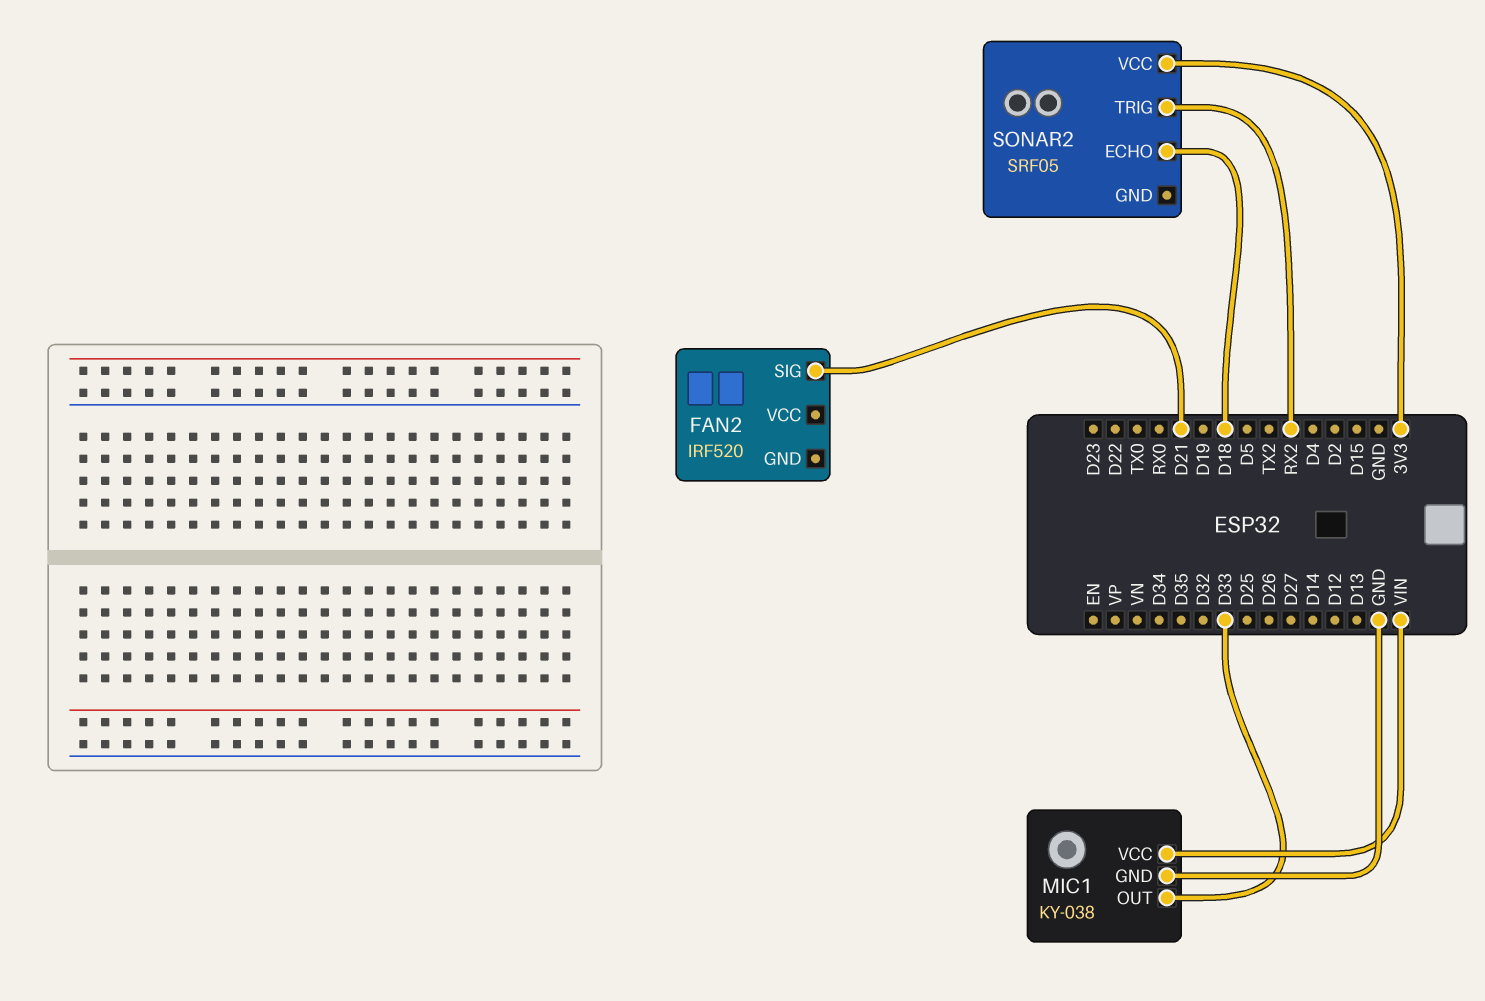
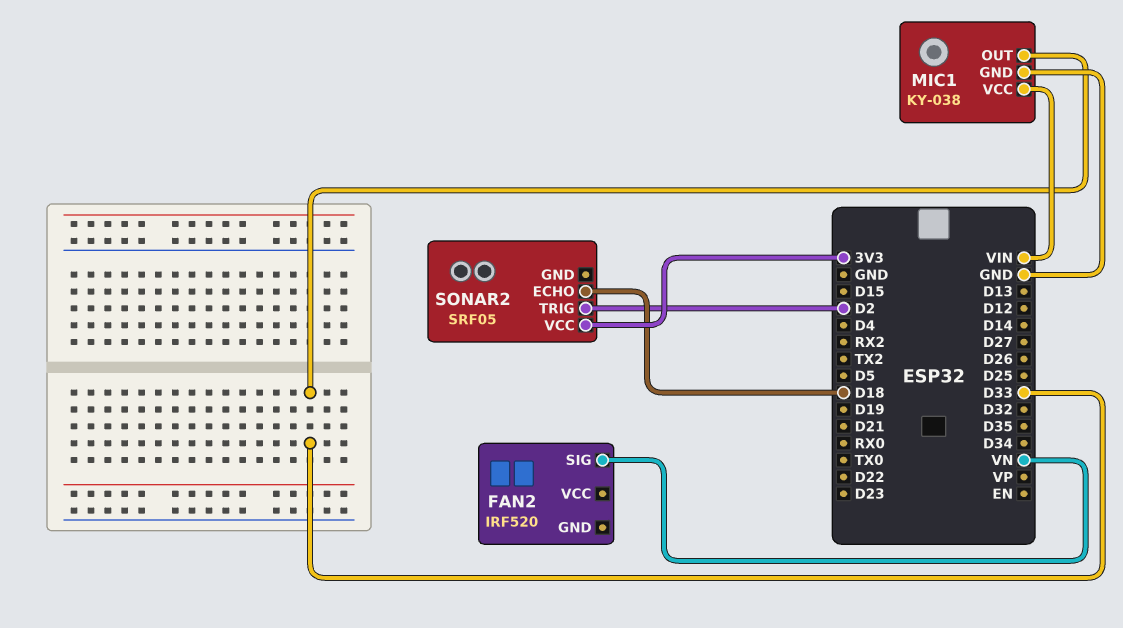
FAN2 pin SIG: D21 -> VN
SONAR2 pin TRIG: RX2 -> D2

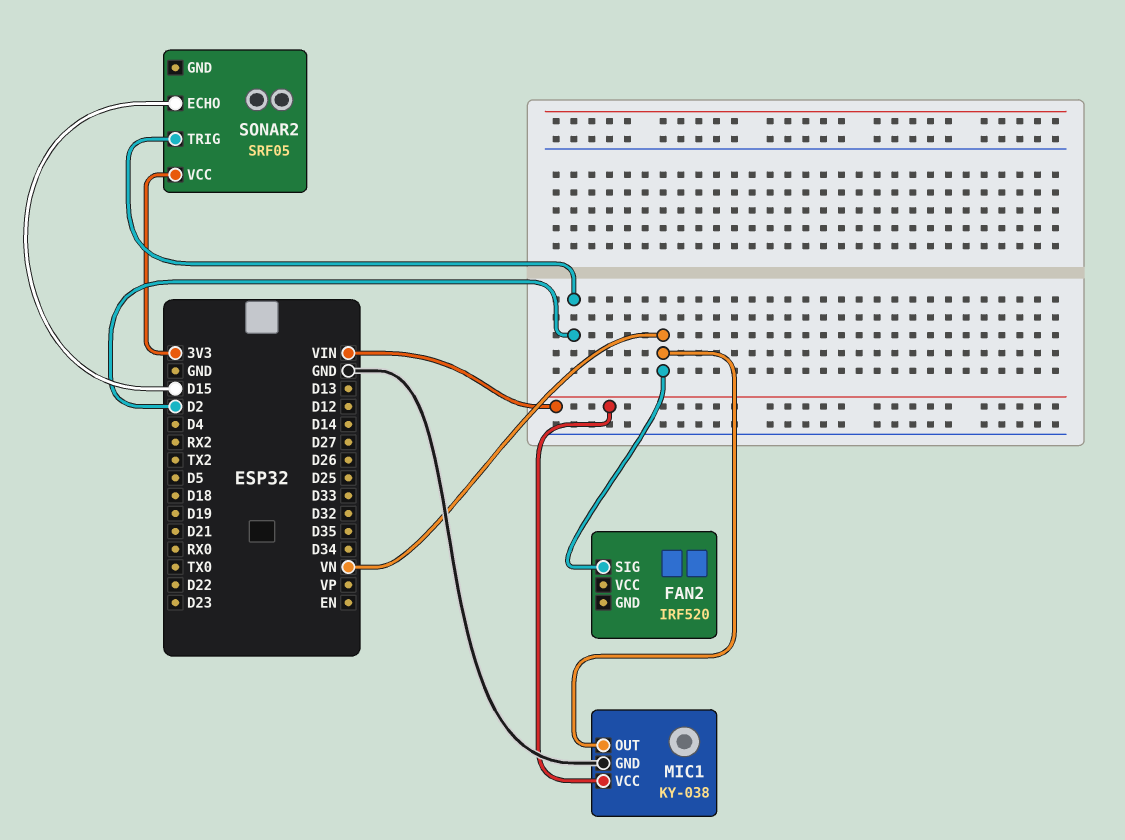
MIC1 pin OUT: D33 -> VN
SONAR2 pin ECHO: D18 -> D15

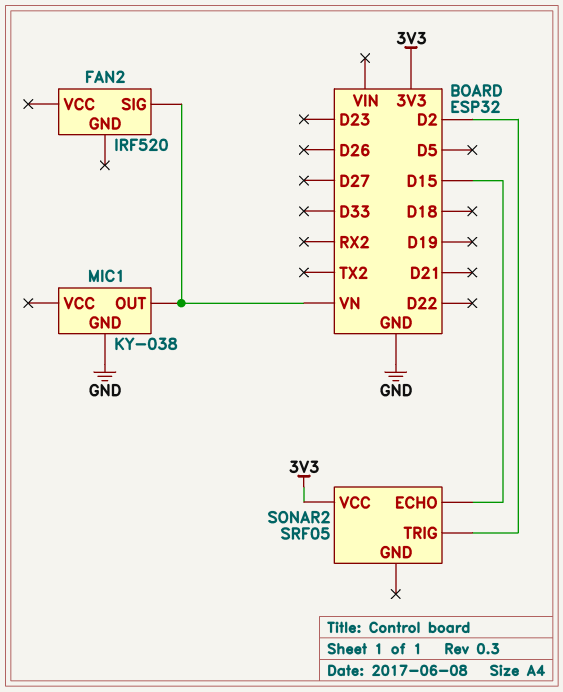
MIC1 pin VCC: VIN -> none

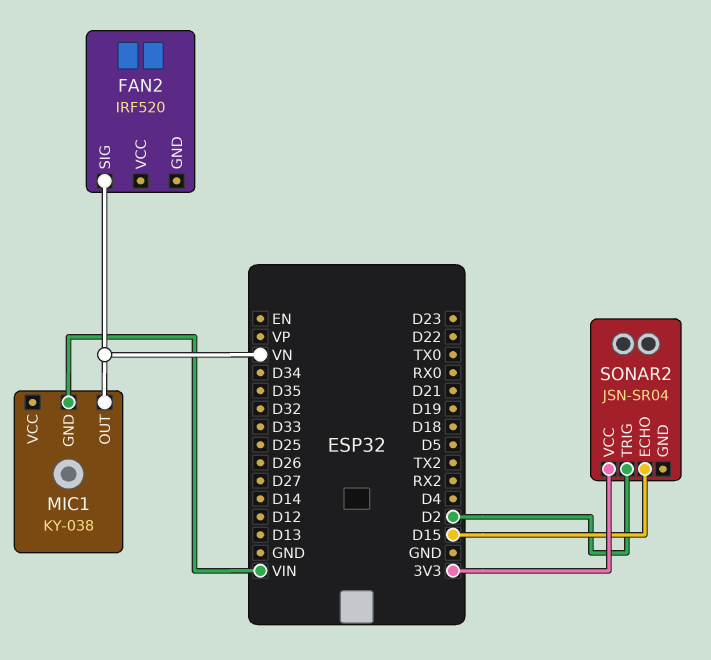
MIC1 pin GND: GND -> VIN
SONAR2: SRF05 -> JSN-SR04

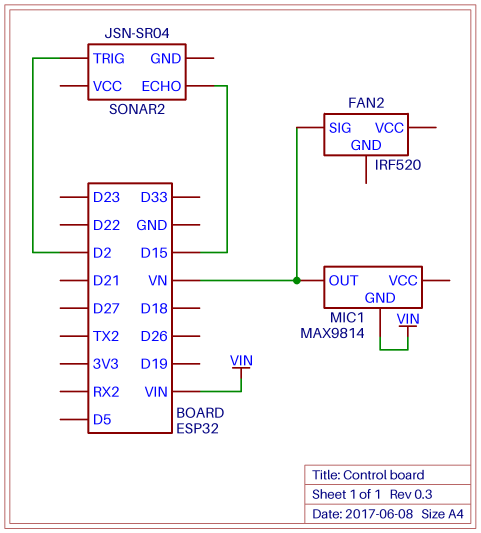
MIC1: KY-038 -> MAX9814
SONAR2 pin VCC: 3V3 -> none

